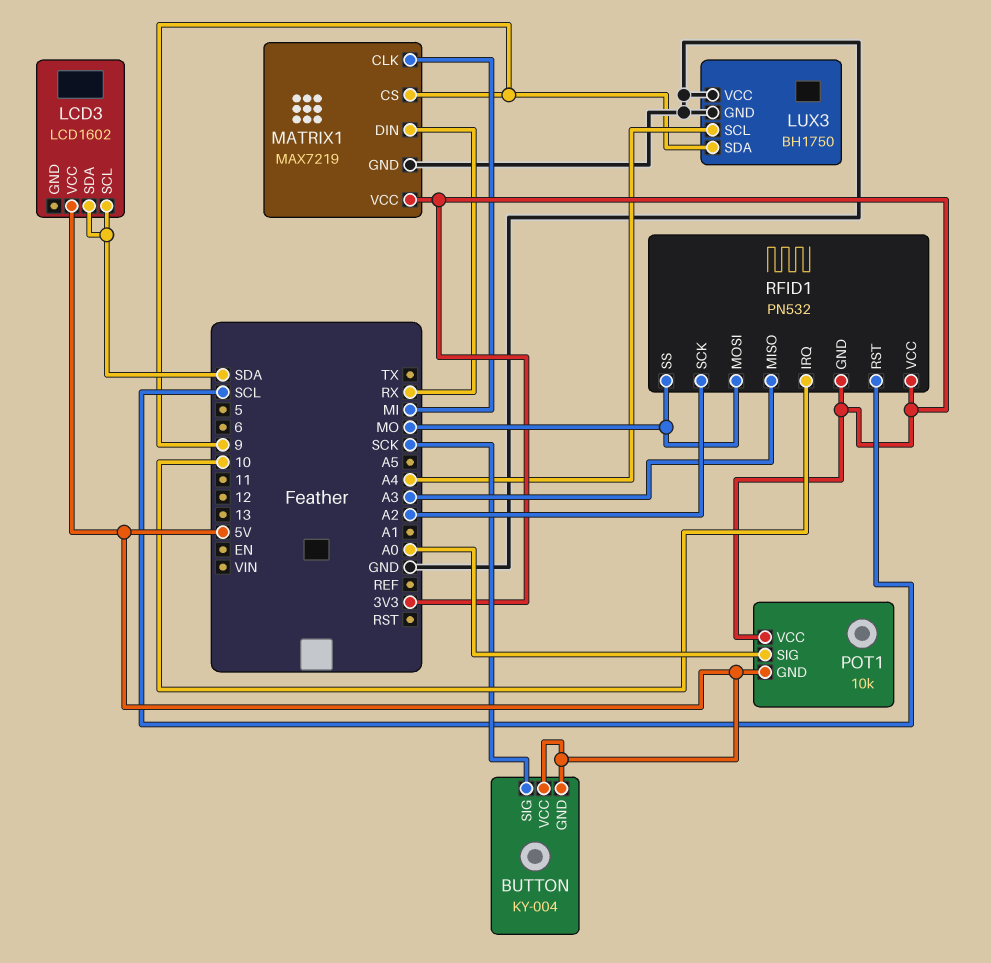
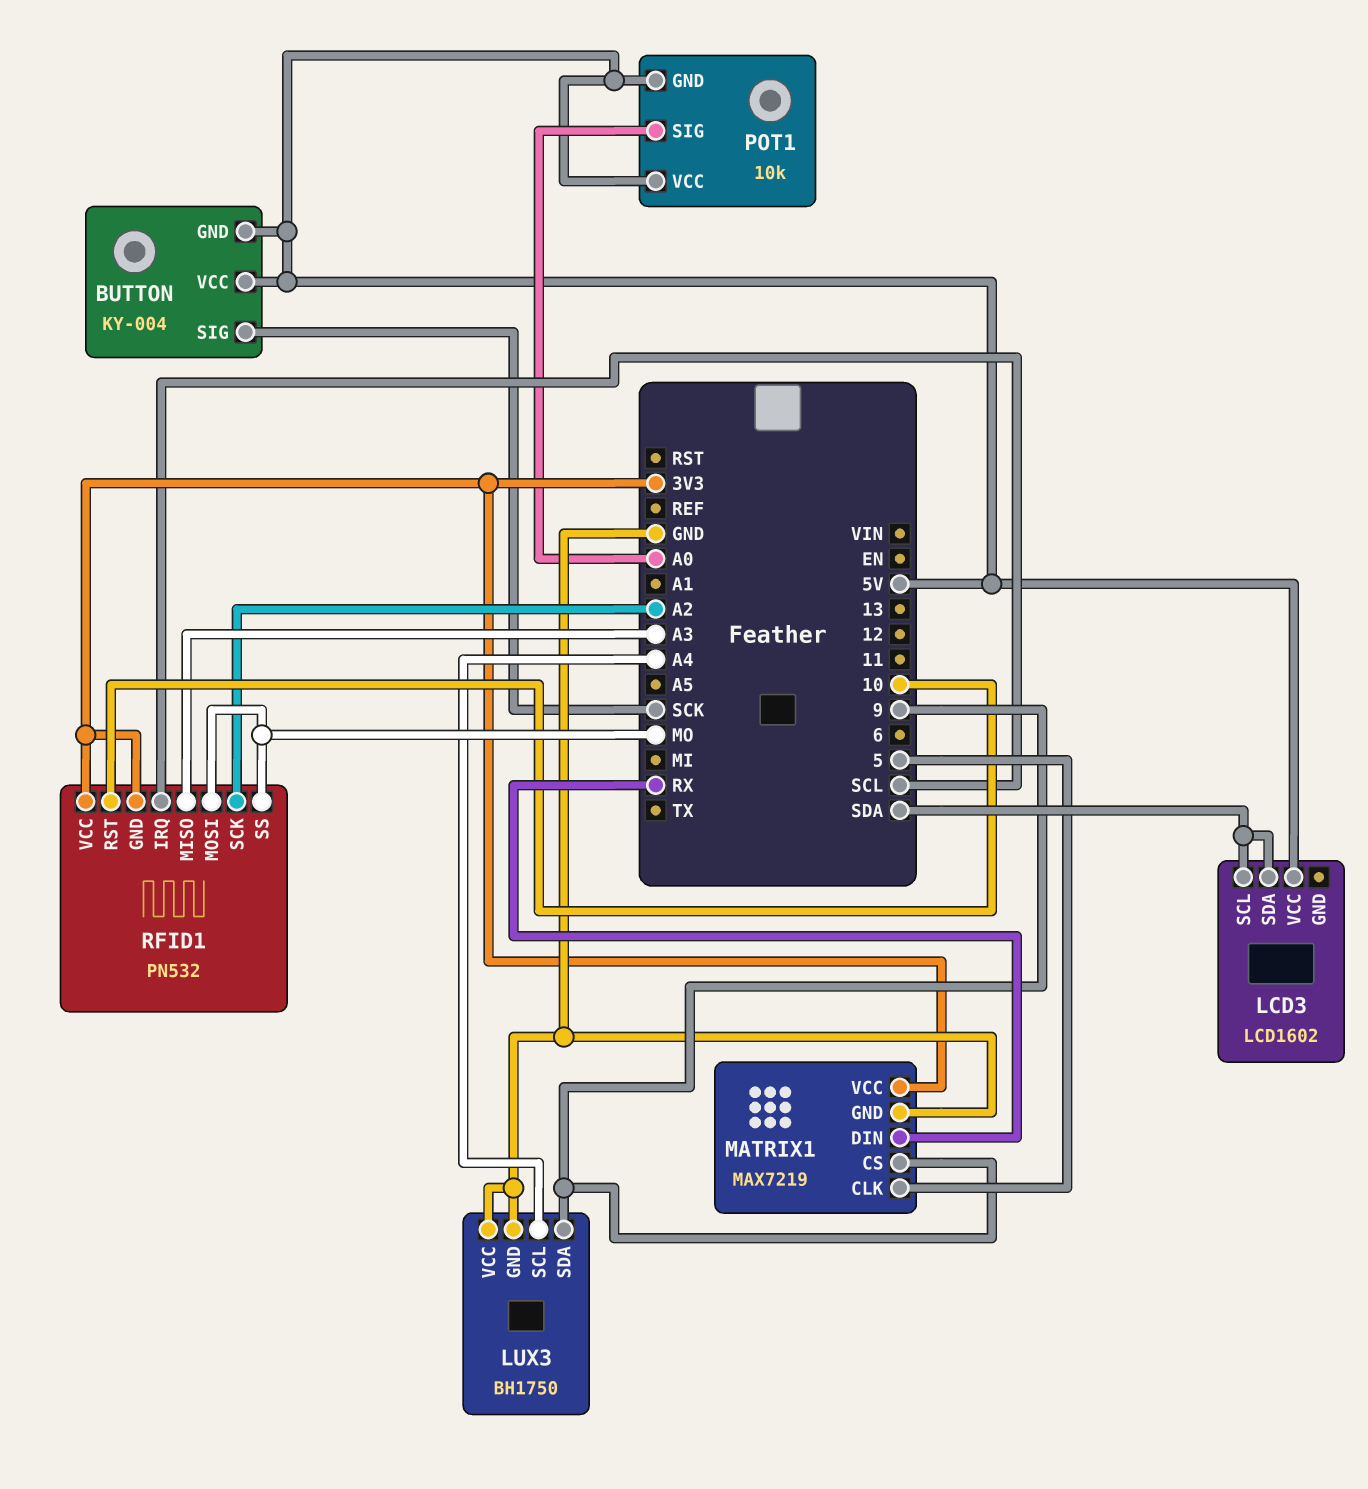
MATRIX1 pin CLK: MI -> 5
POT1 pin VCC: 3V3 -> 5V
RFID1 pin IRQ: 10 -> SCL
RFID1 pin RST: SCL -> 10

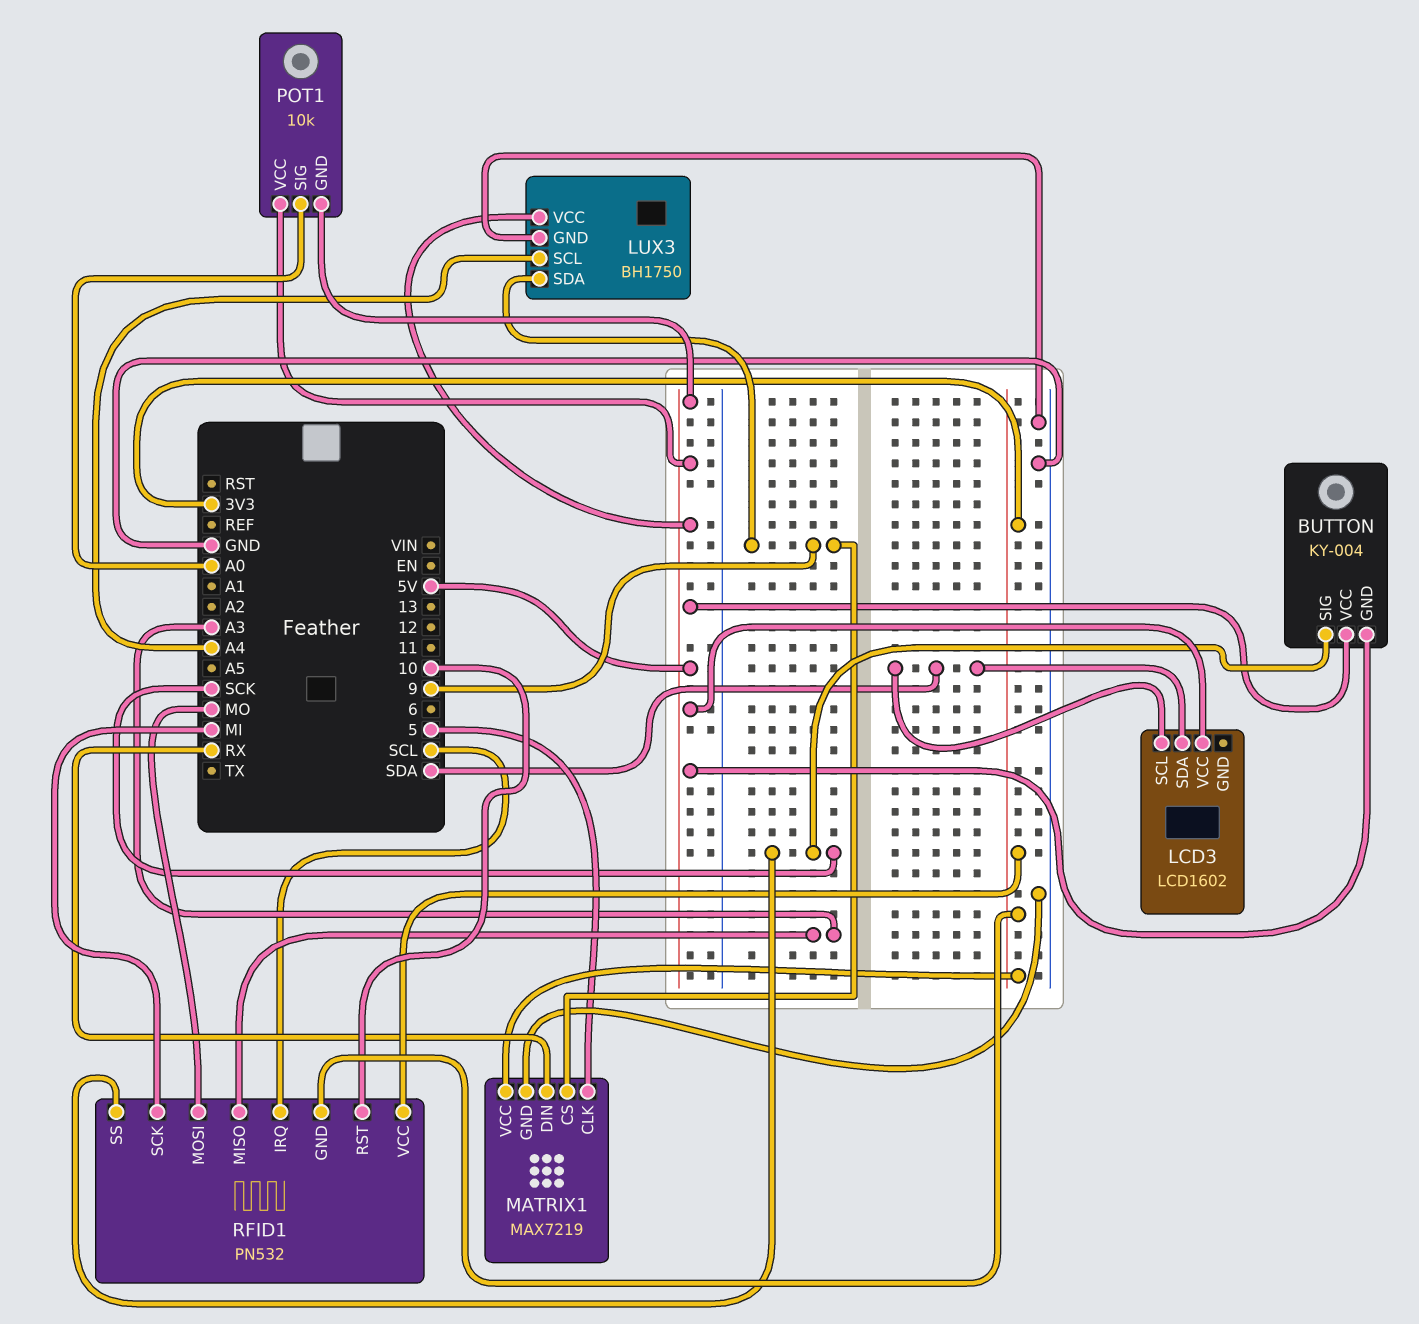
LUX3 pin VCC: GND -> 5V
RFID1 pin SCK: A2 -> MI
RFID1 pin SS: MO -> SCK

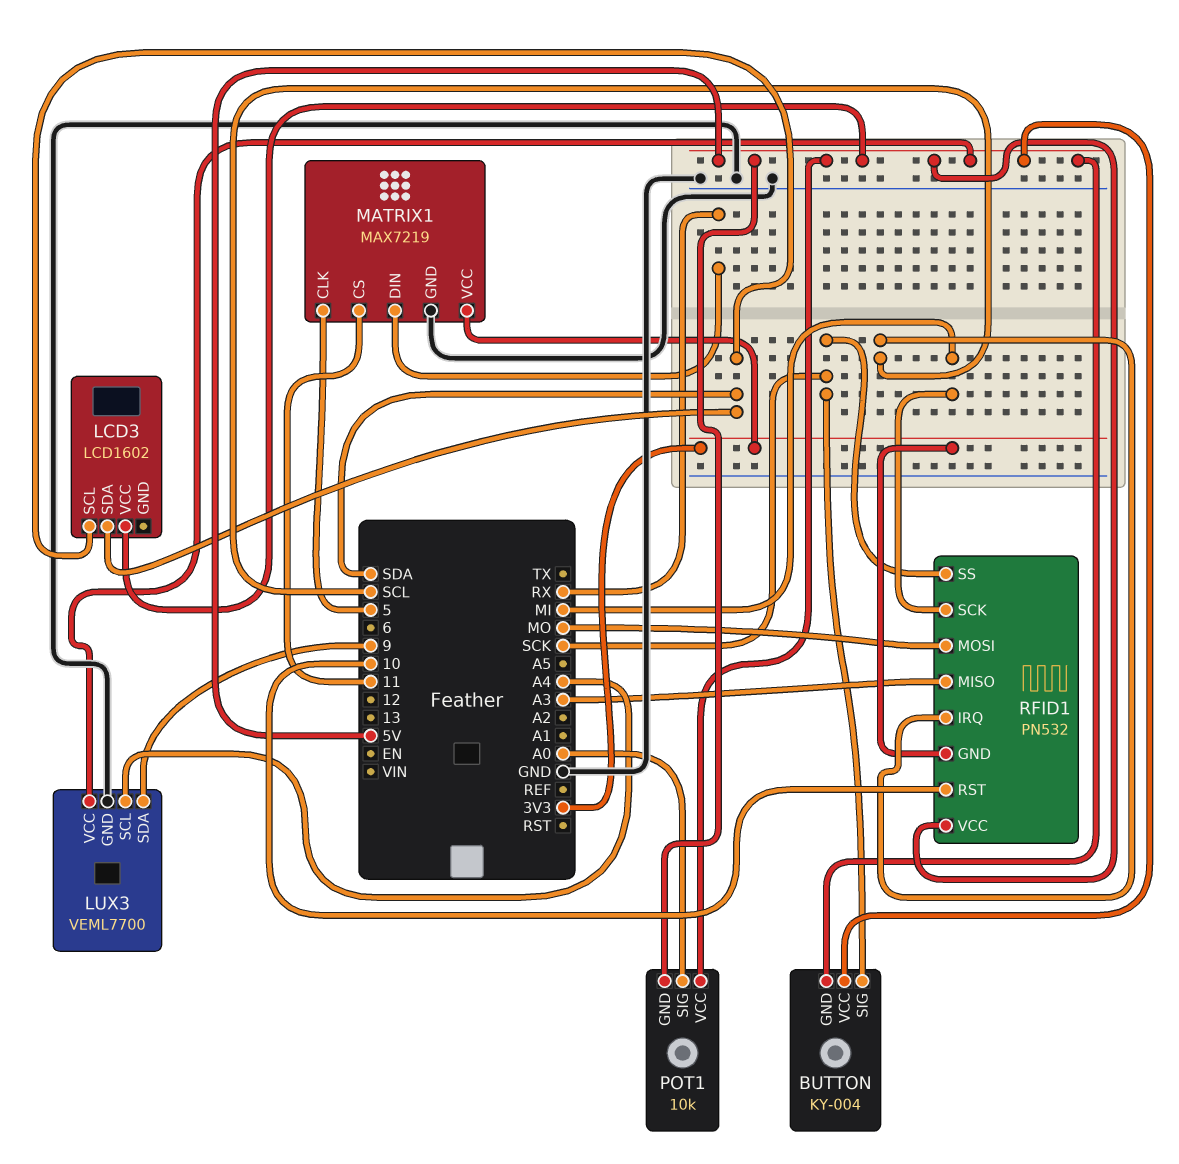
LUX3: BH1750 -> VEML7700
MATRIX1 pin CS: 9 -> 11
RFID1 pin VCC: 3V3 -> 5V

